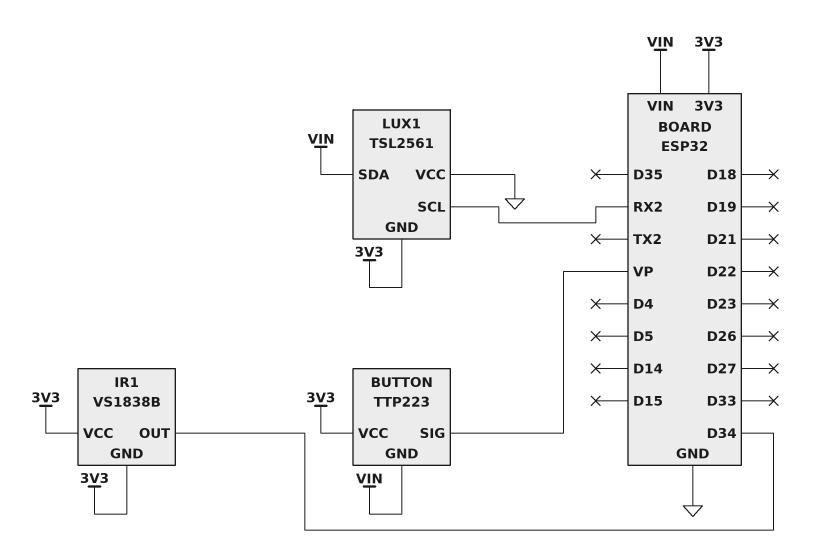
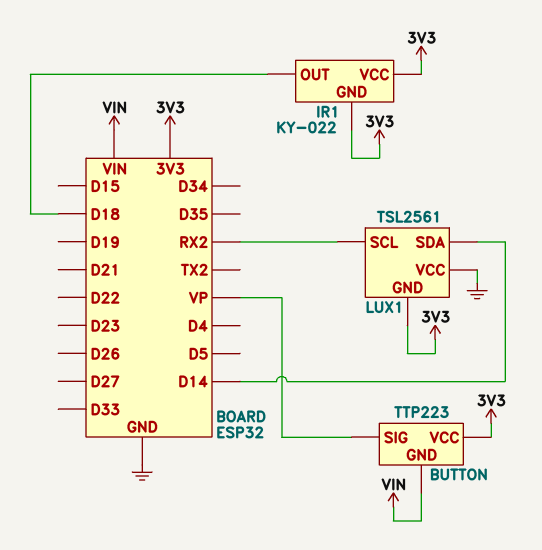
IR1: VS1838B -> KY-022
IR1 pin OUT: D34 -> D18
LUX1 pin SDA: VIN -> D14

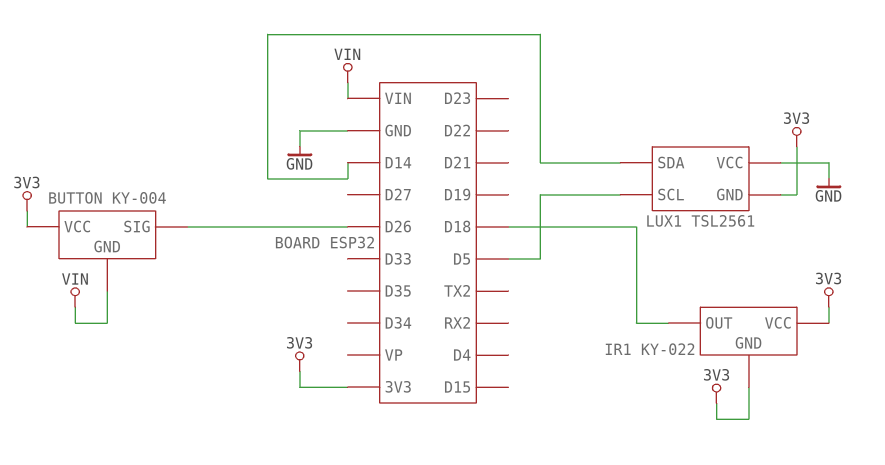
BUTTON: TTP223 -> KY-004
BUTTON pin SIG: VP -> D26
LUX1 pin SCL: RX2 -> D5

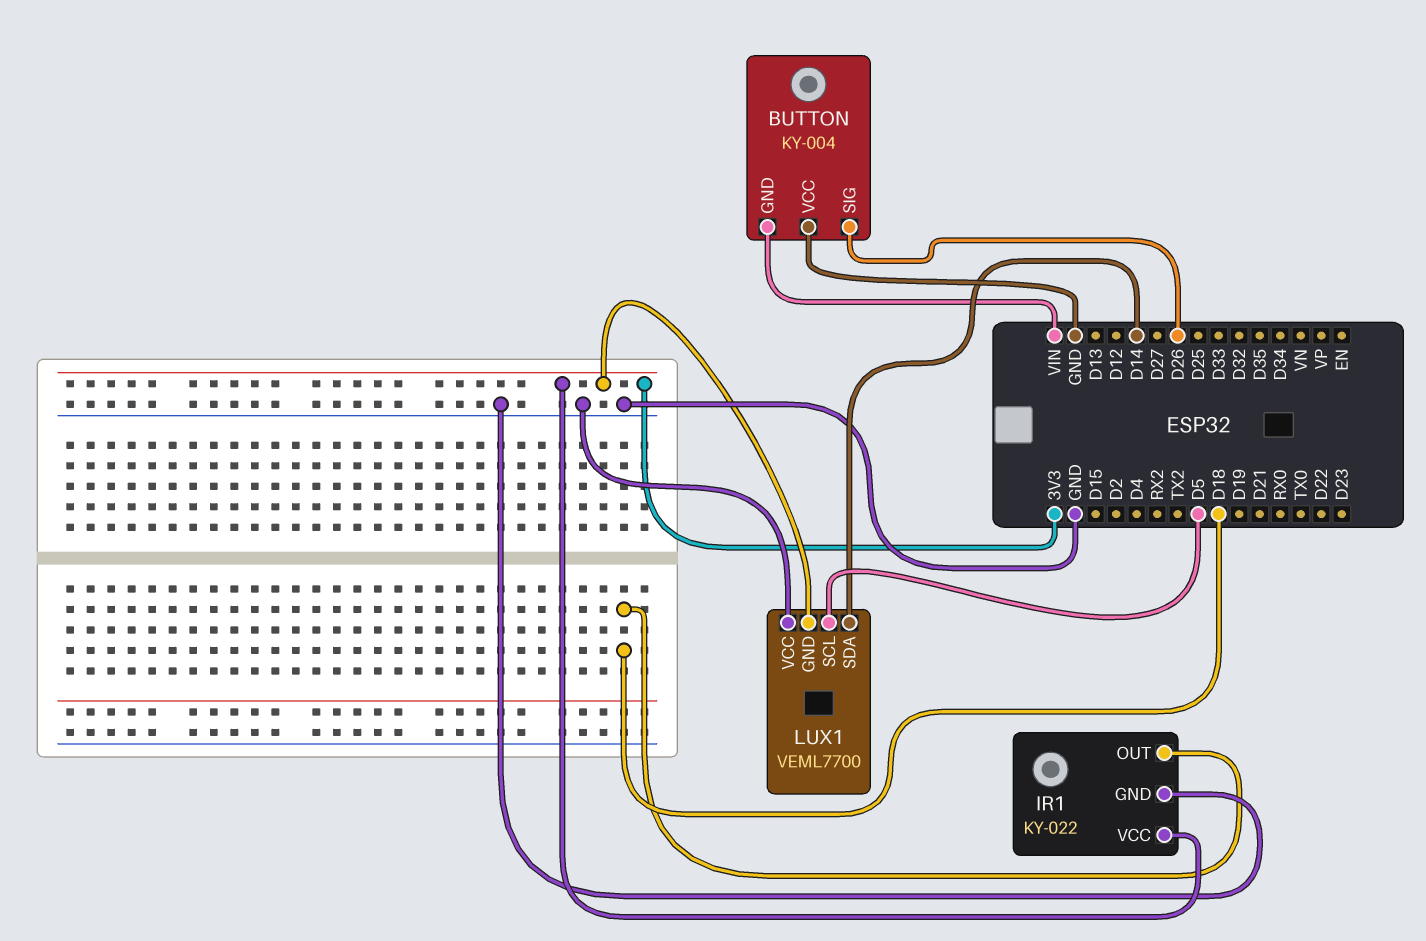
BUTTON pin VCC: 3V3 -> GND
IR1 pin GND: 3V3 -> GND
LUX1: TSL2561 -> VEML7700

